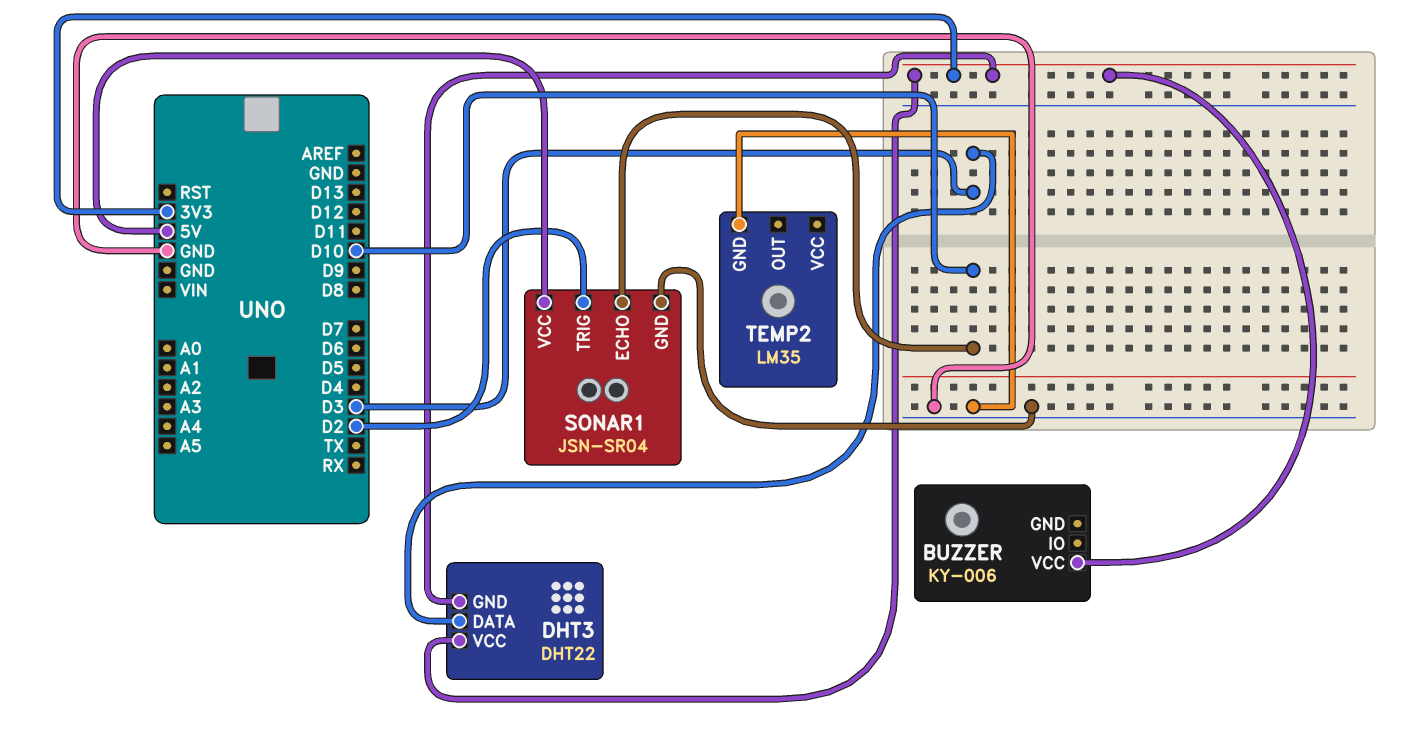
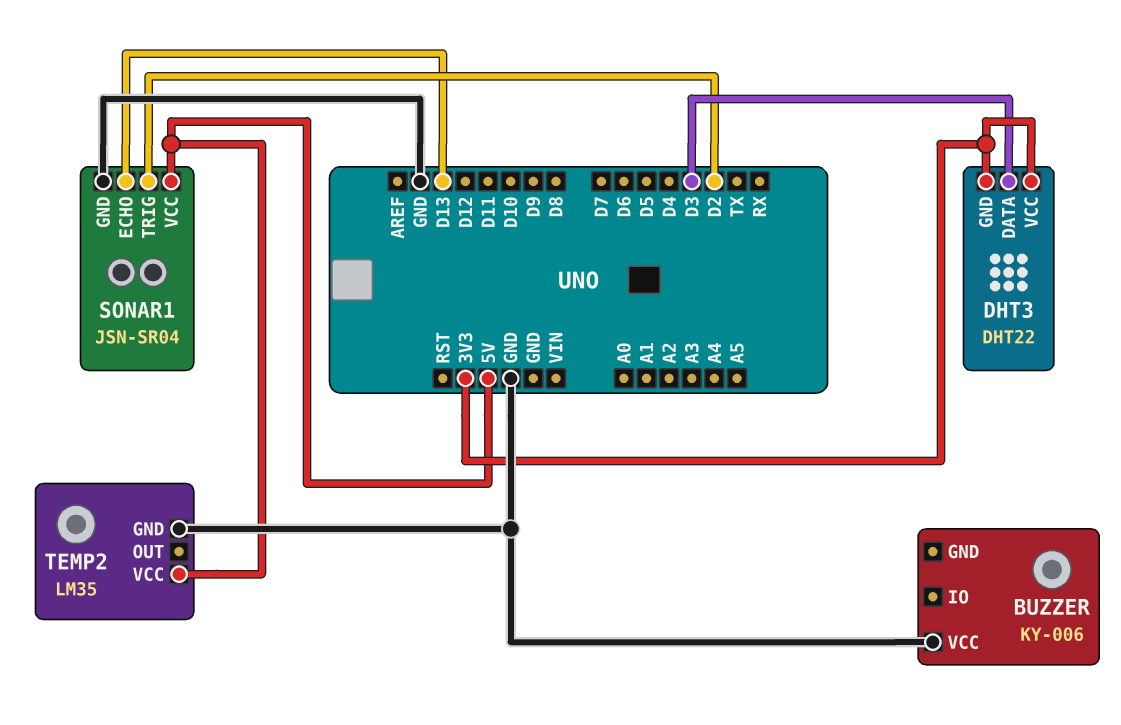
BUZZER pin VCC: 3V3 -> GND
SONAR1 pin ECHO: D10 -> D13
TEMP2 pin VCC: none -> 5V

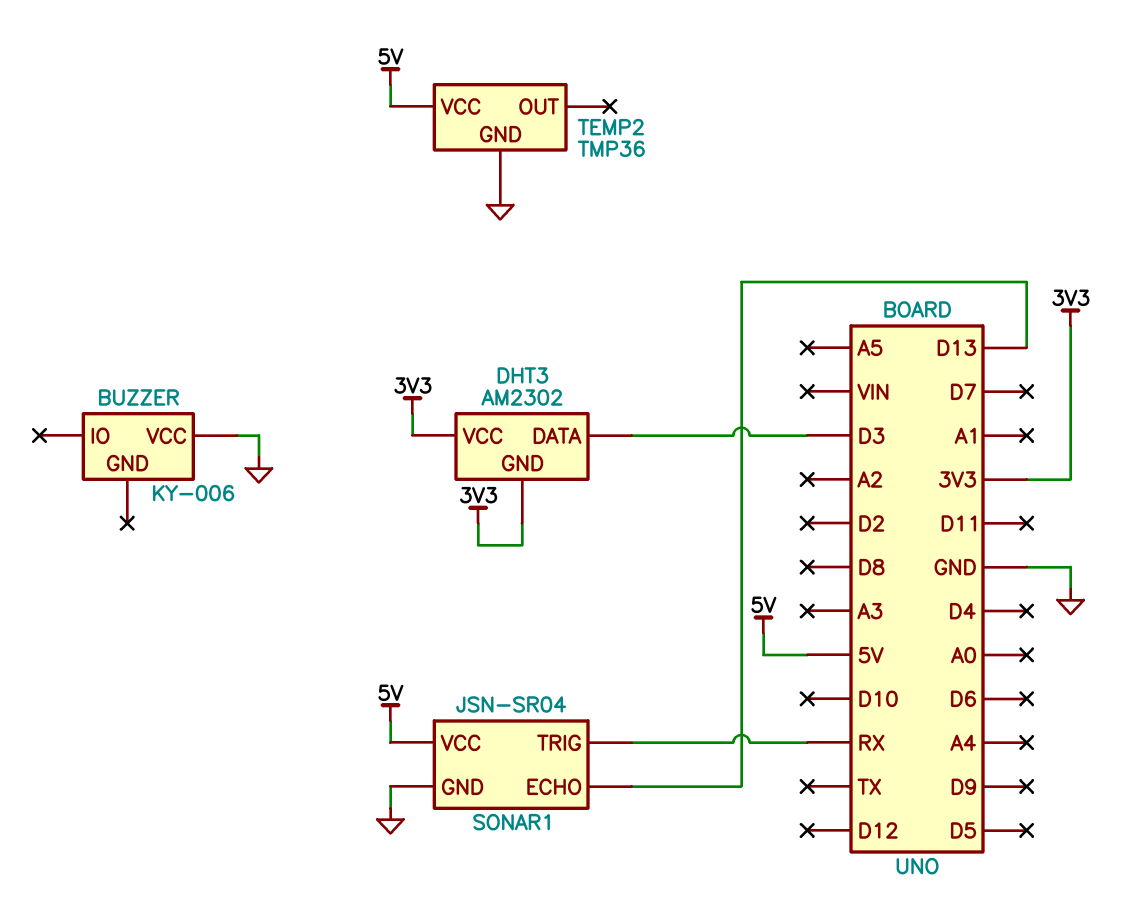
DHT3: DHT22 -> AM2302
SONAR1 pin TRIG: D2 -> RX
TEMP2: LM35 -> TMP36

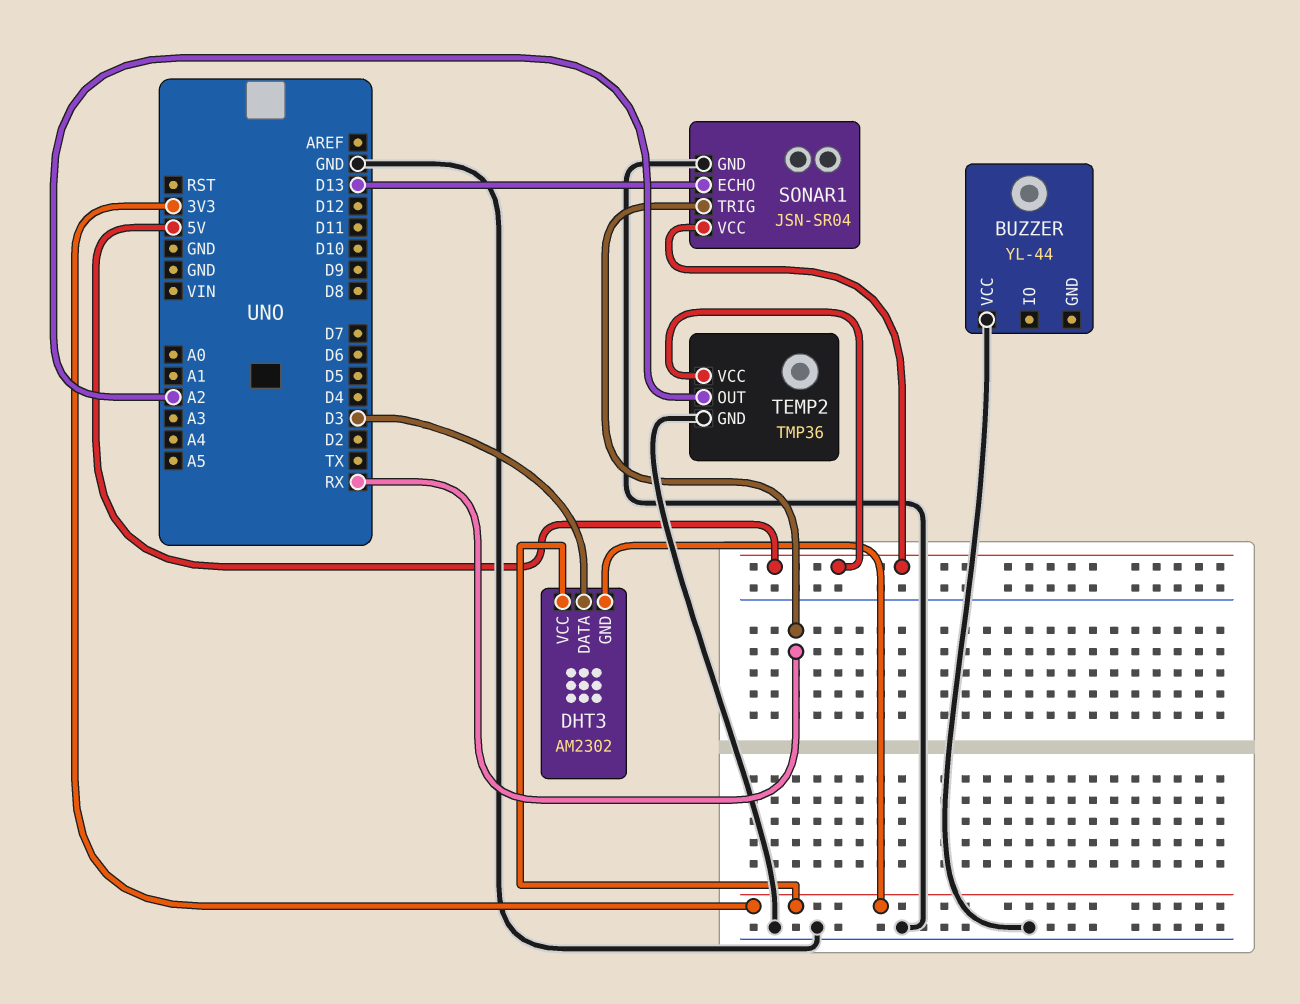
BUZZER: KY-006 -> YL-44
TEMP2 pin OUT: none -> A2

